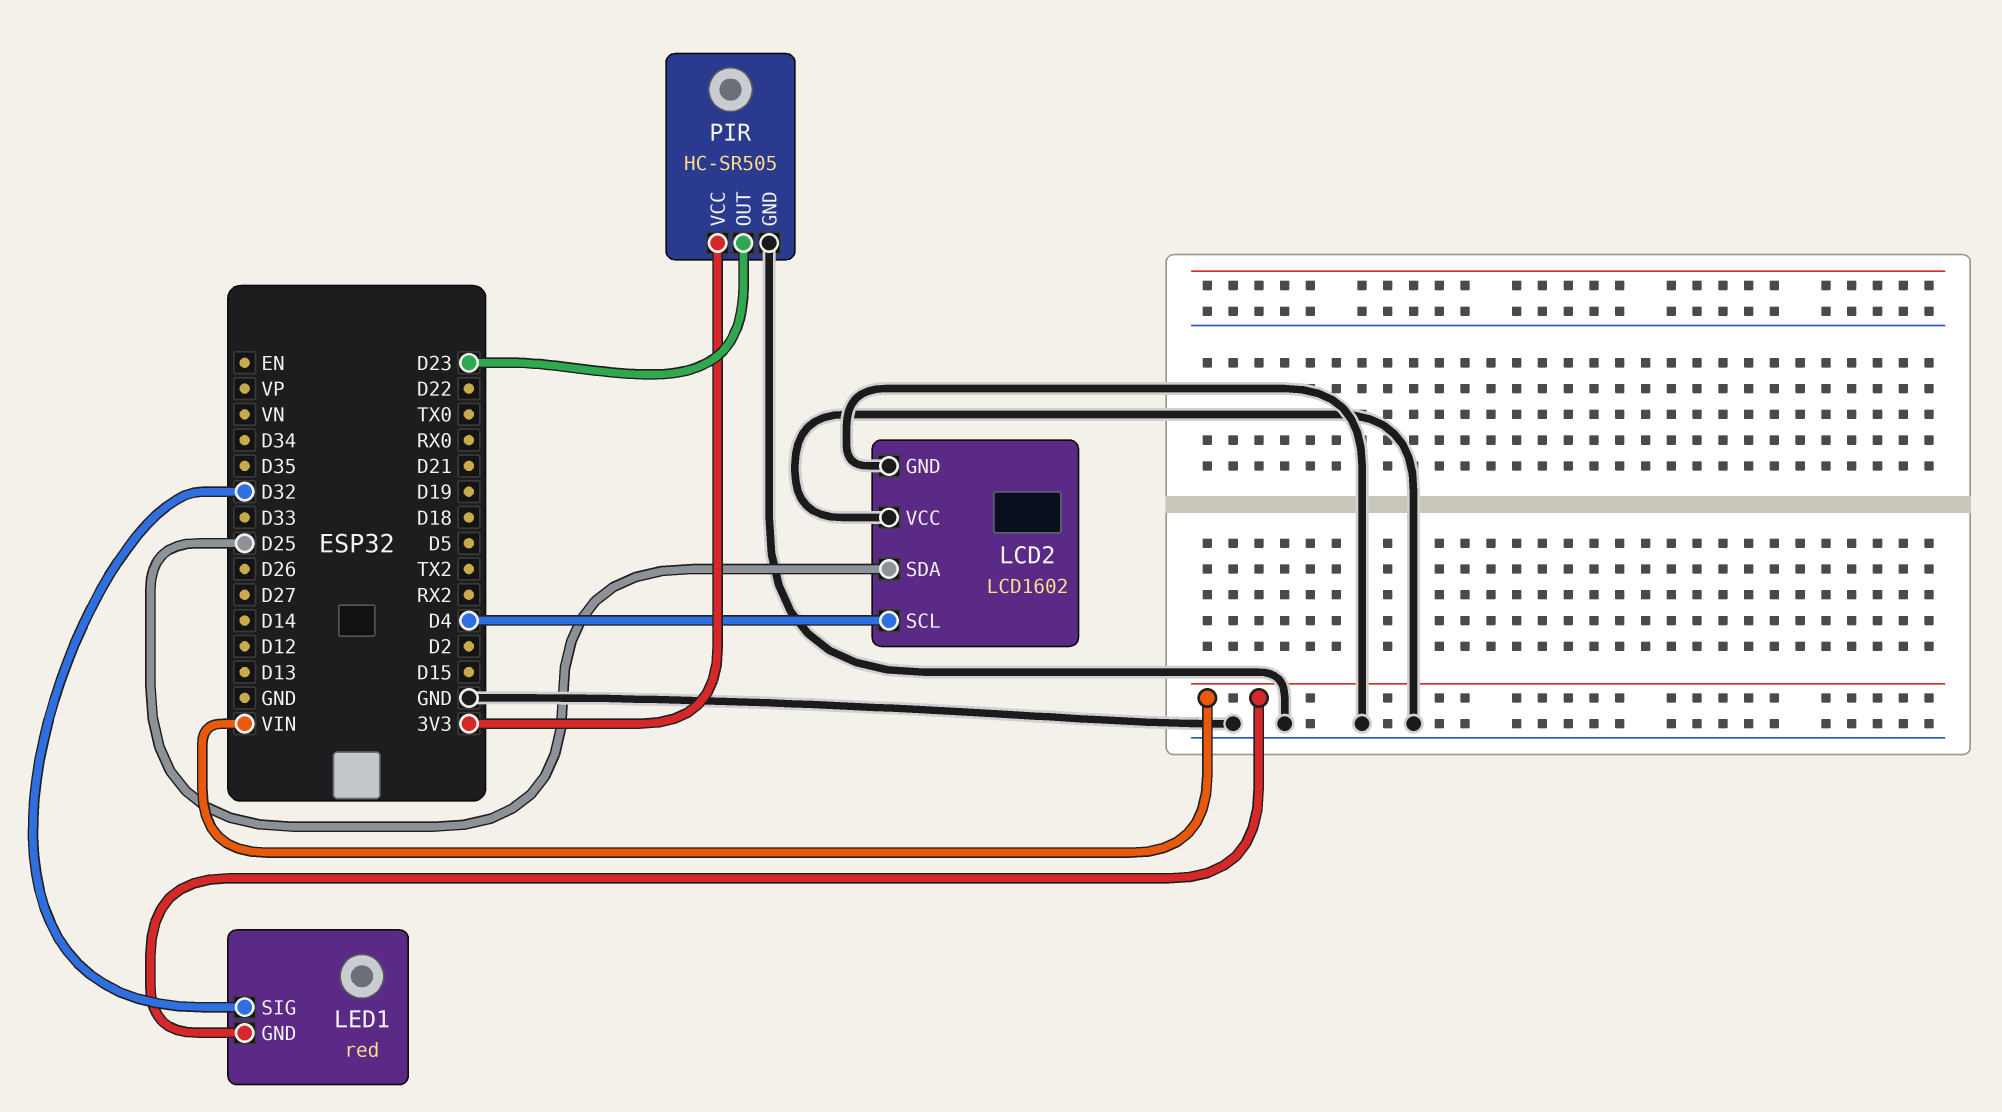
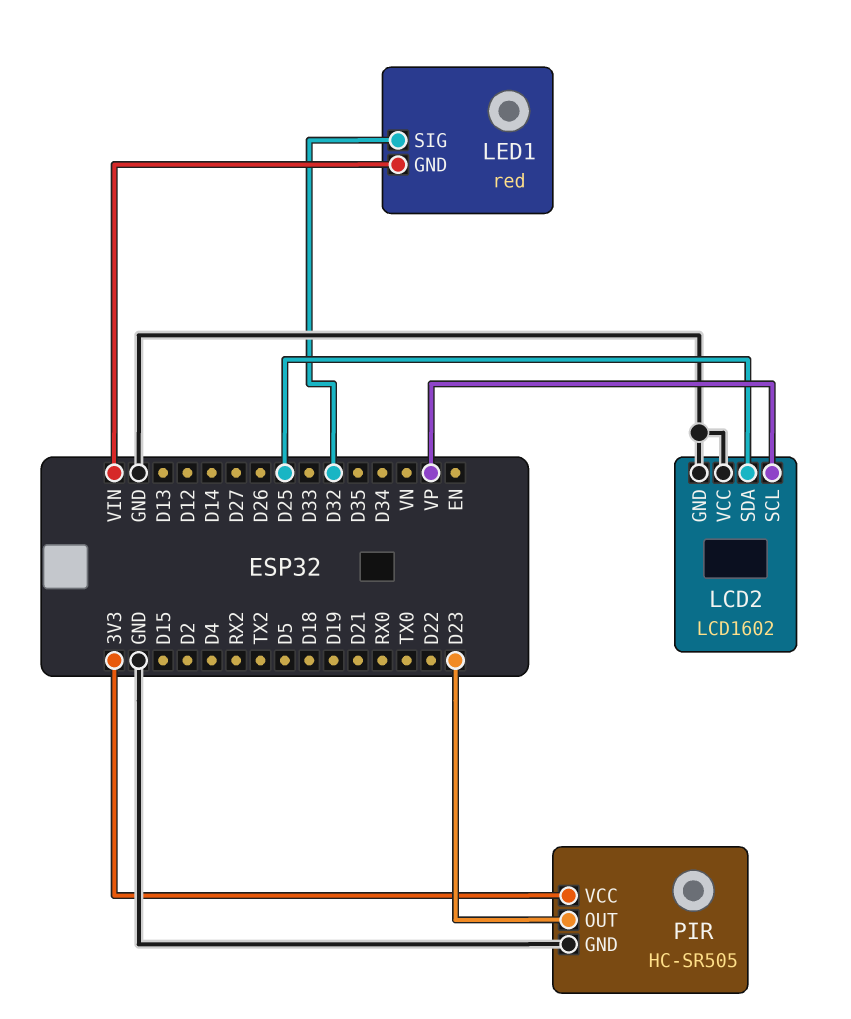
LCD2 pin SCL: D4 -> VP

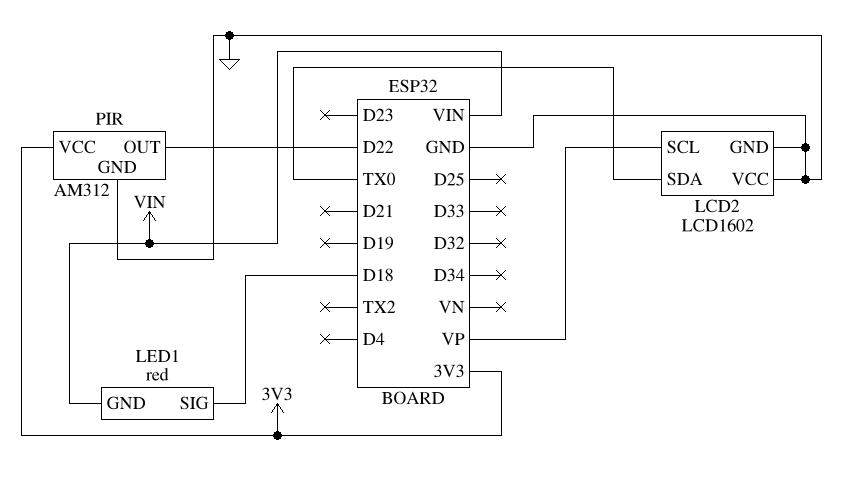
LCD2 pin SDA: D25 -> TX0
LED1 pin SIG: D32 -> D18
PIR: HC-SR505 -> AM312
PIR pin OUT: D23 -> D22

